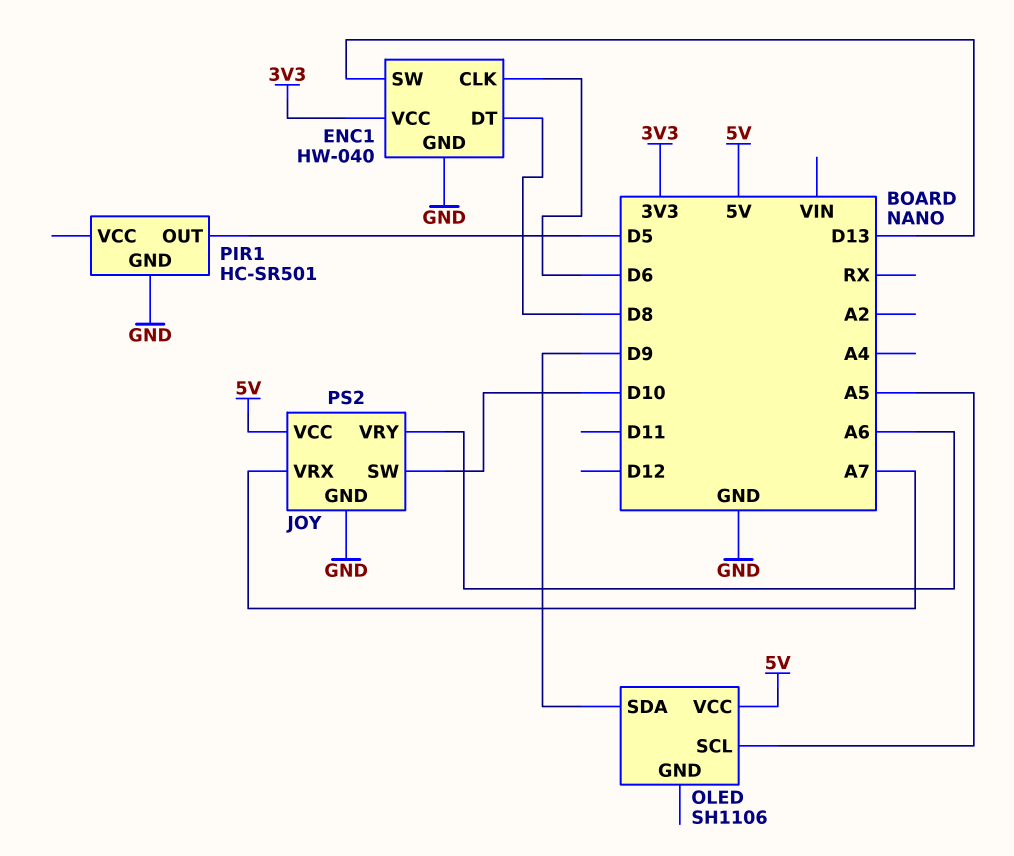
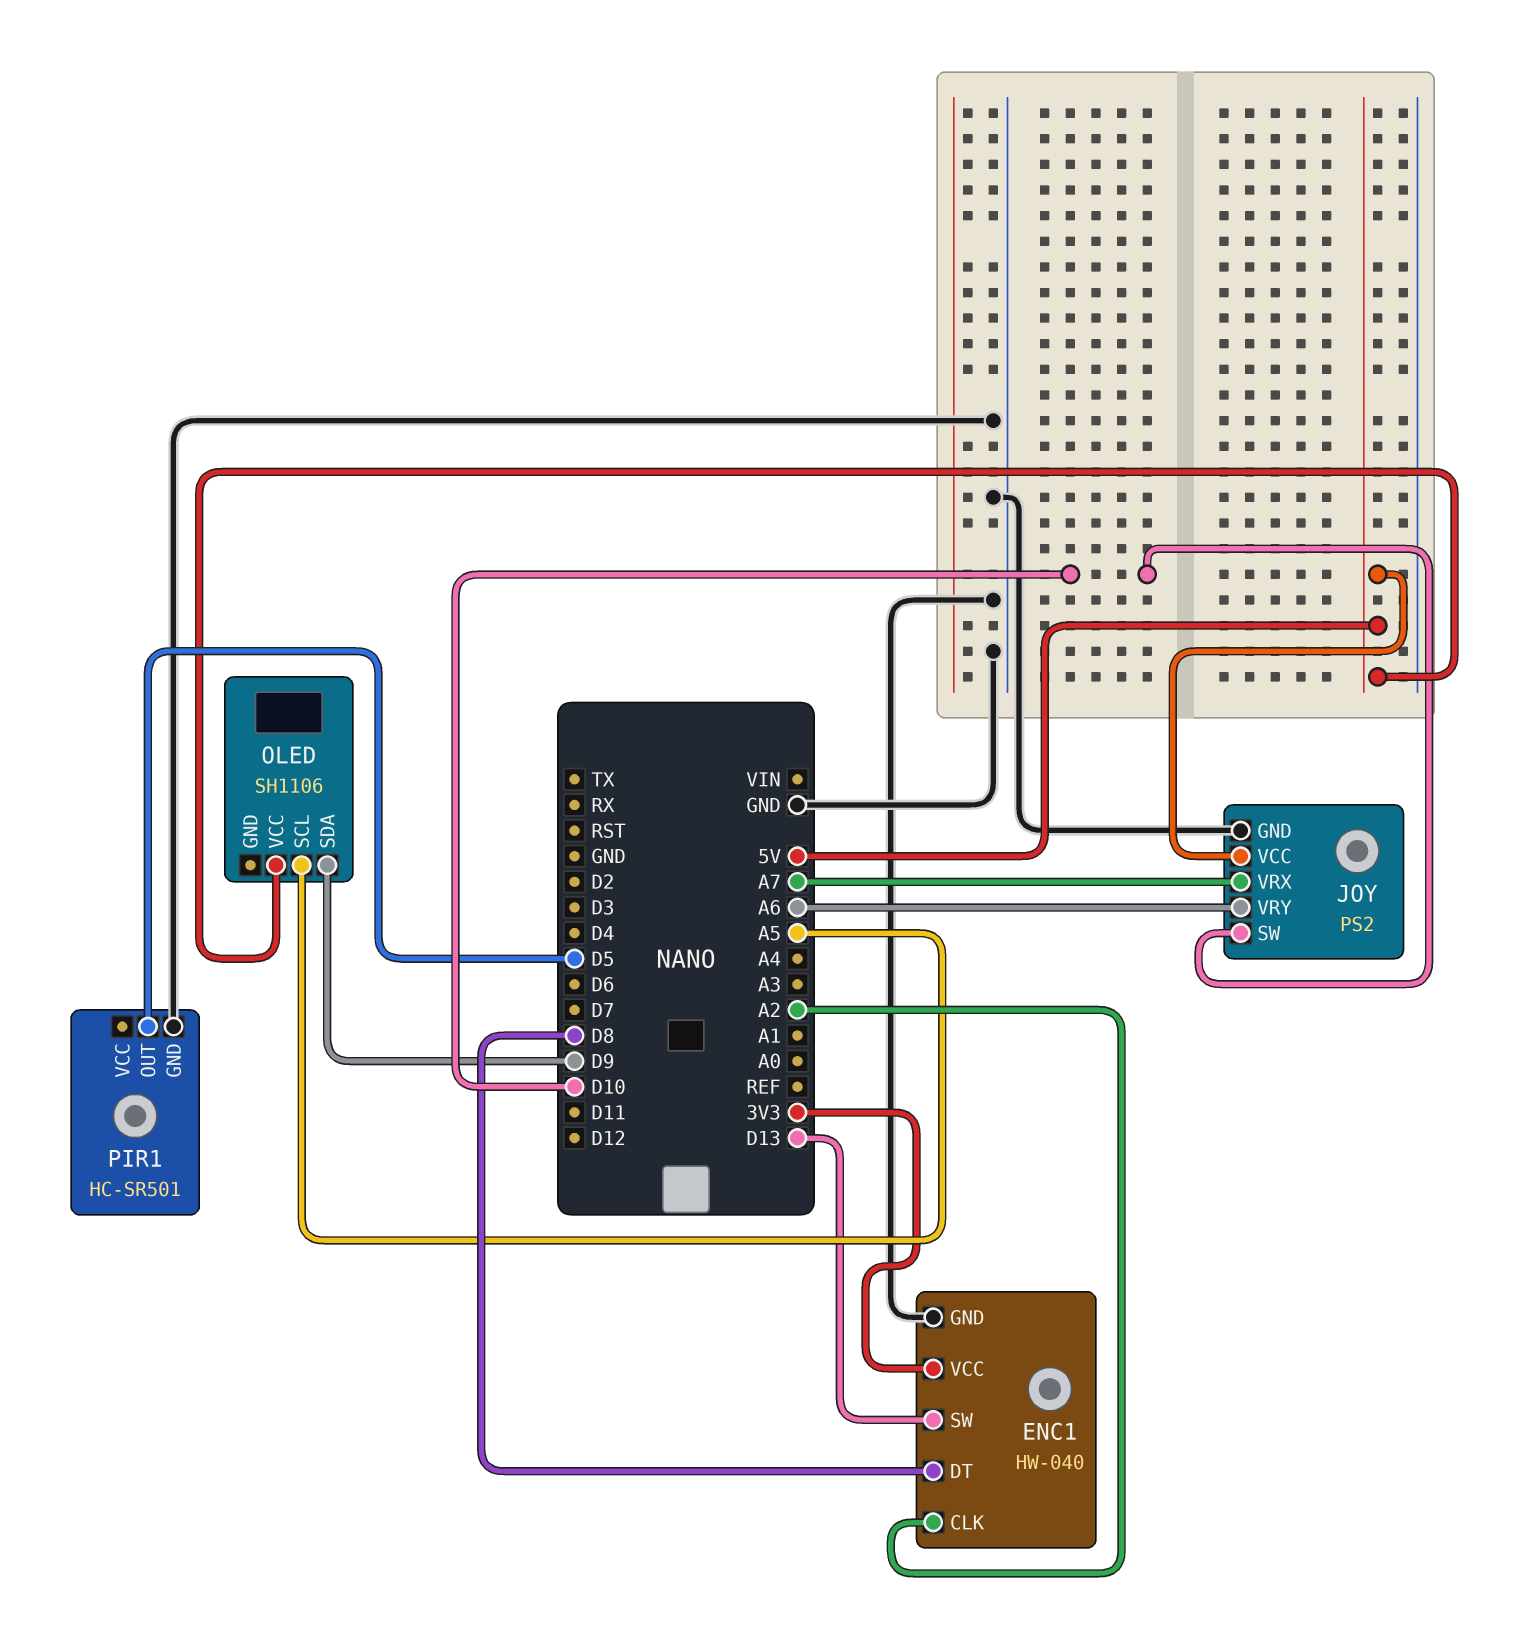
ENC1 pin CLK: D6 -> A2

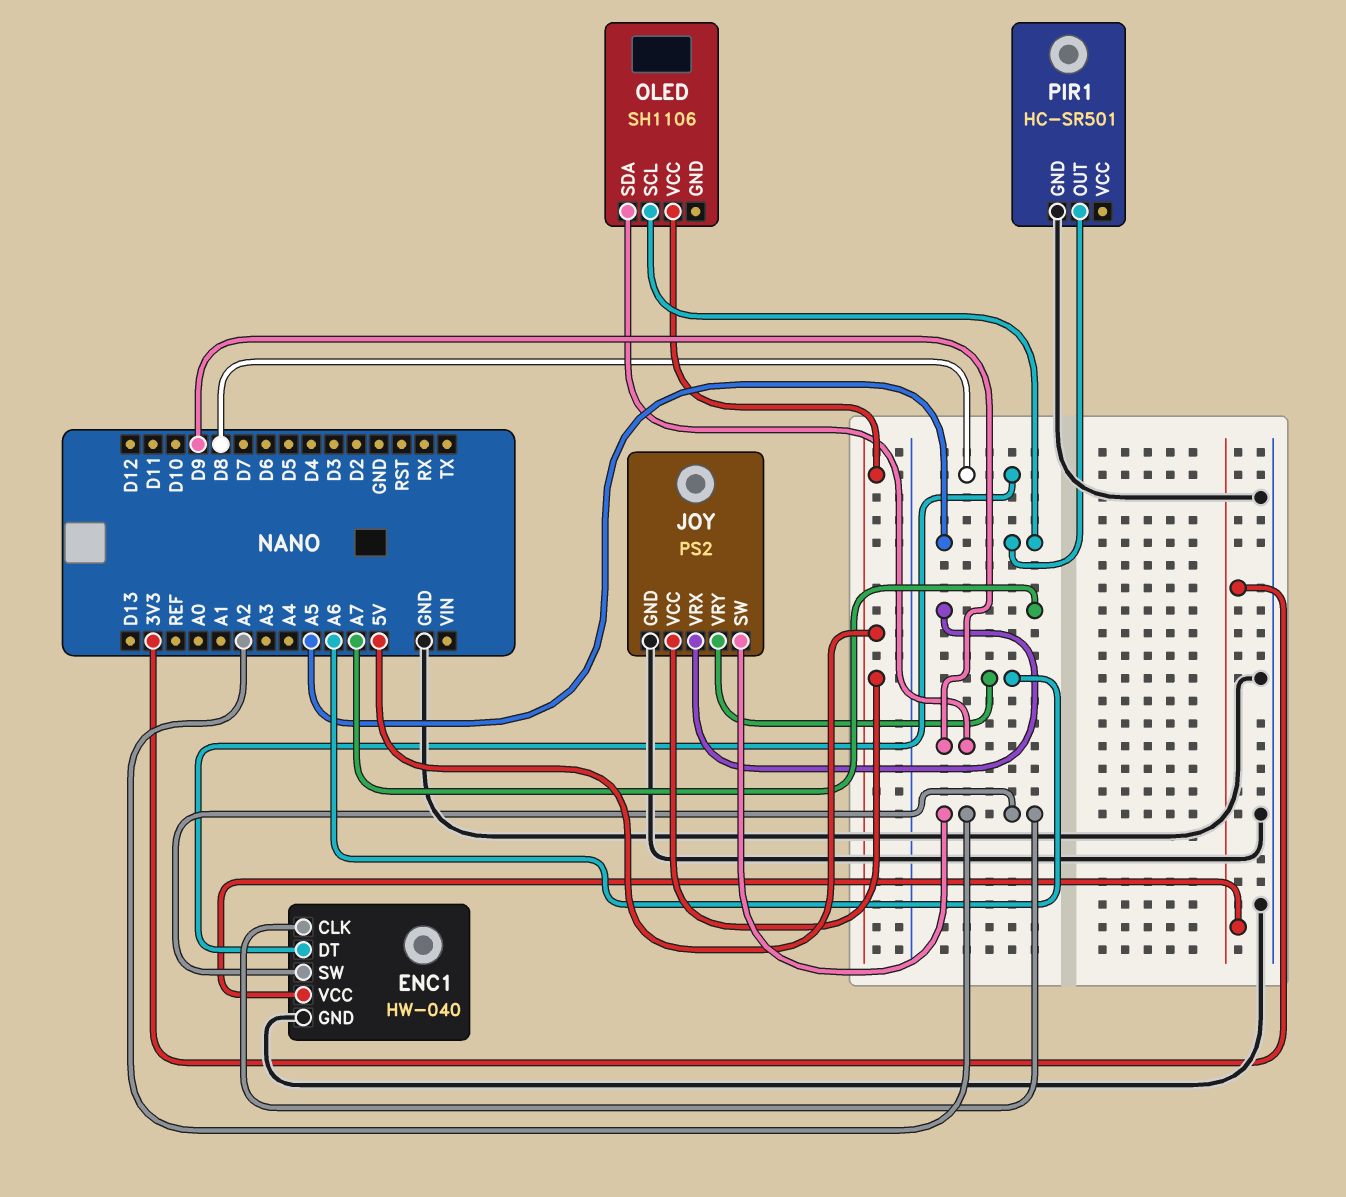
ENC1 pin SW: D13 -> A2
JOY pin SW: D10 -> A2
PIR1 pin OUT: D5 -> A5

